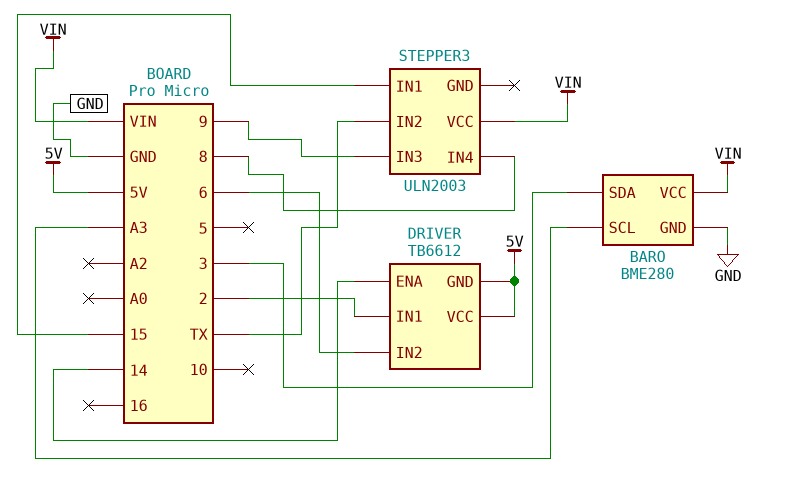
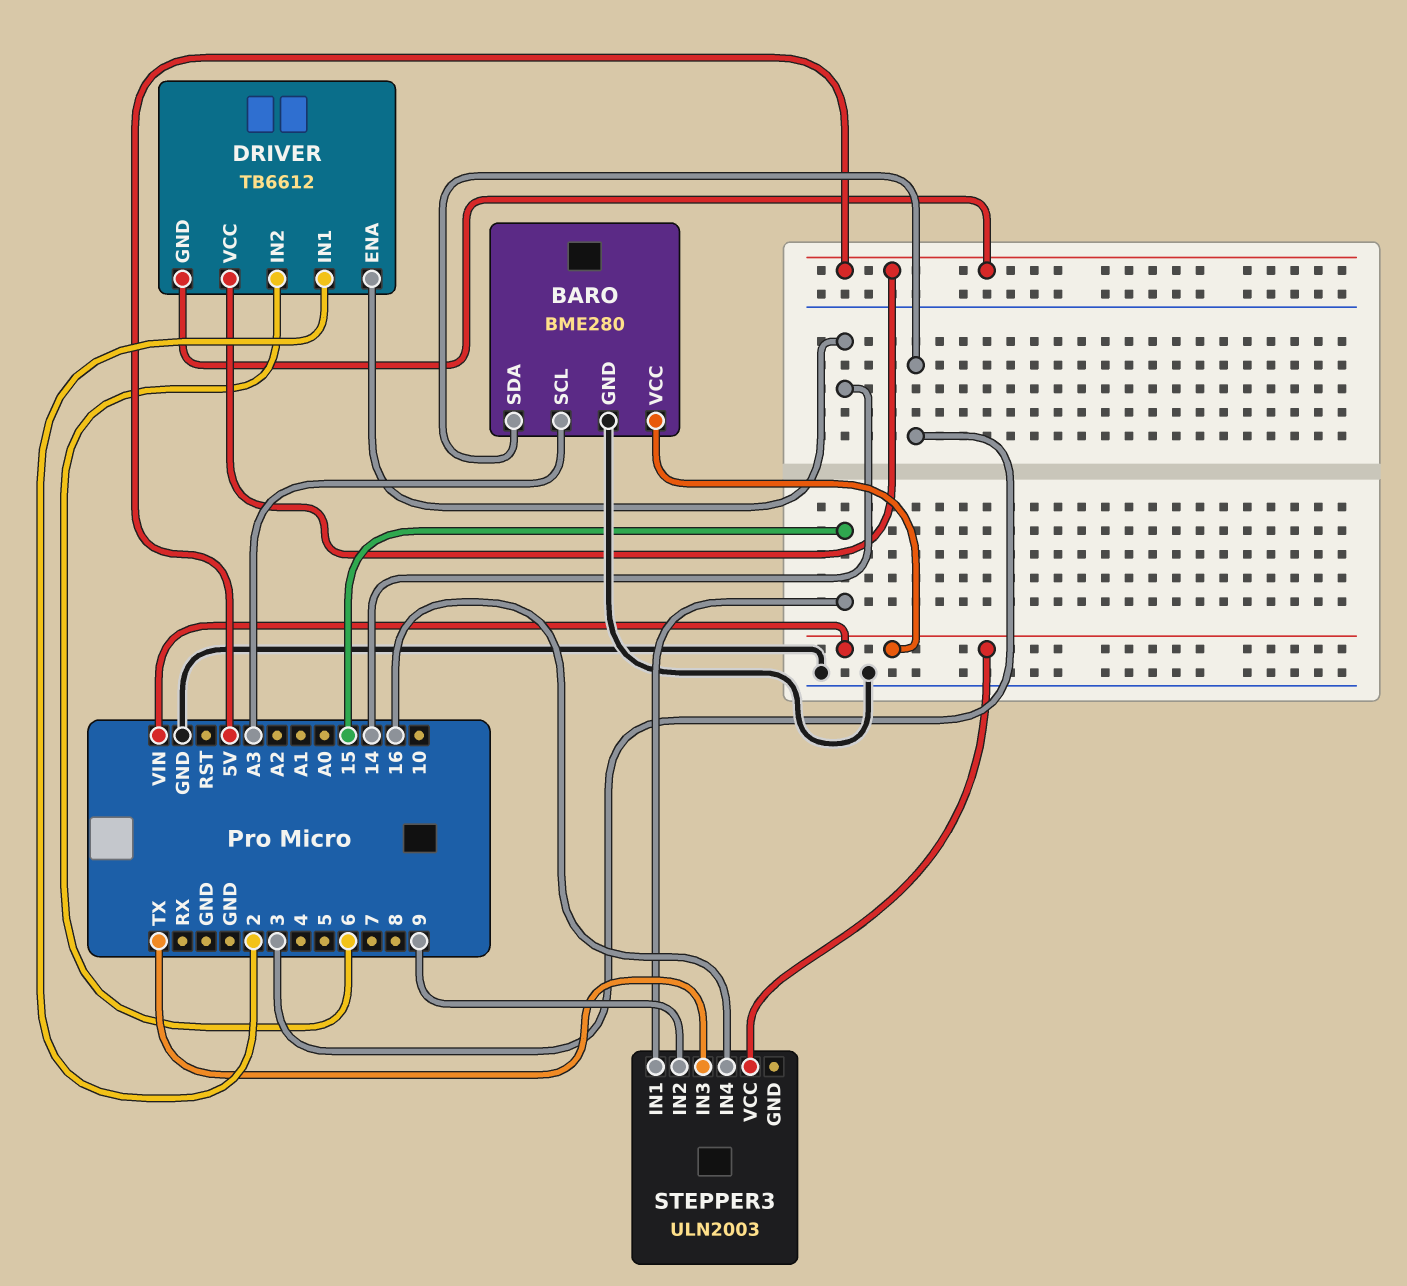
STEPPER3 pin IN2: TX -> 9
STEPPER3 pin IN3: 9 -> TX
STEPPER3 pin IN4: 8 -> 16

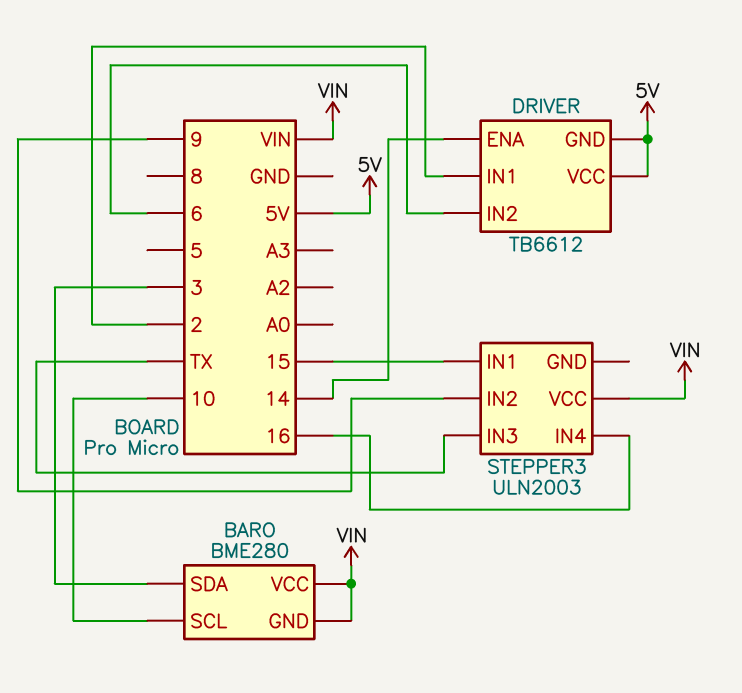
BARO pin GND: GND -> VIN
BARO pin SCL: A3 -> 10

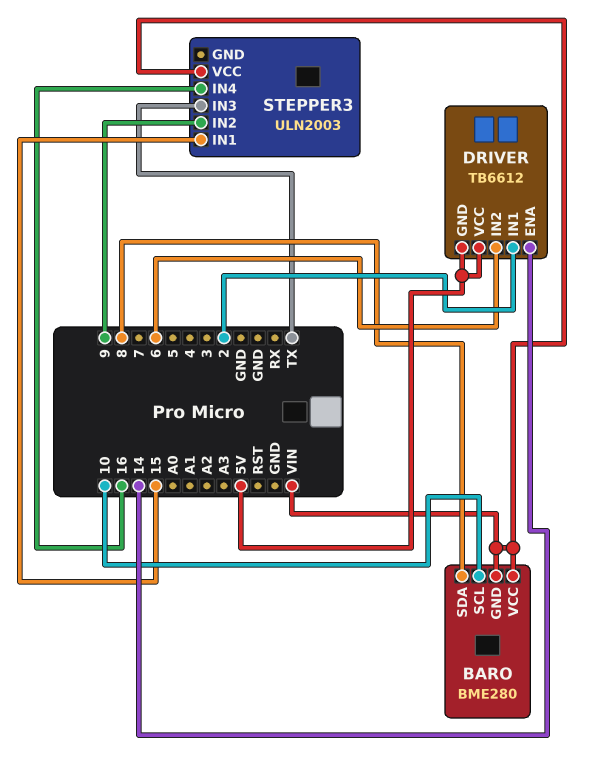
BARO pin SDA: 3 -> 8

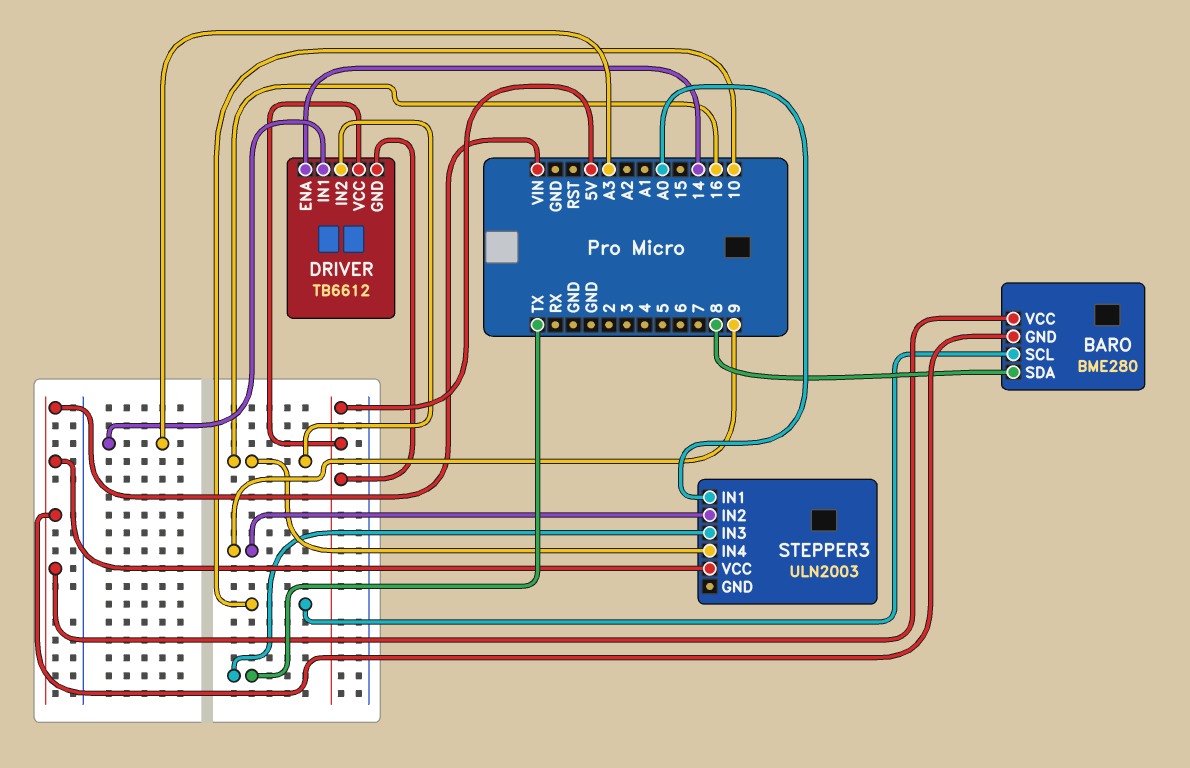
DRIVER pin IN1: 2 -> A3
DRIVER pin IN2: 6 -> 16
STEPPER3 pin IN1: 15 -> A0

